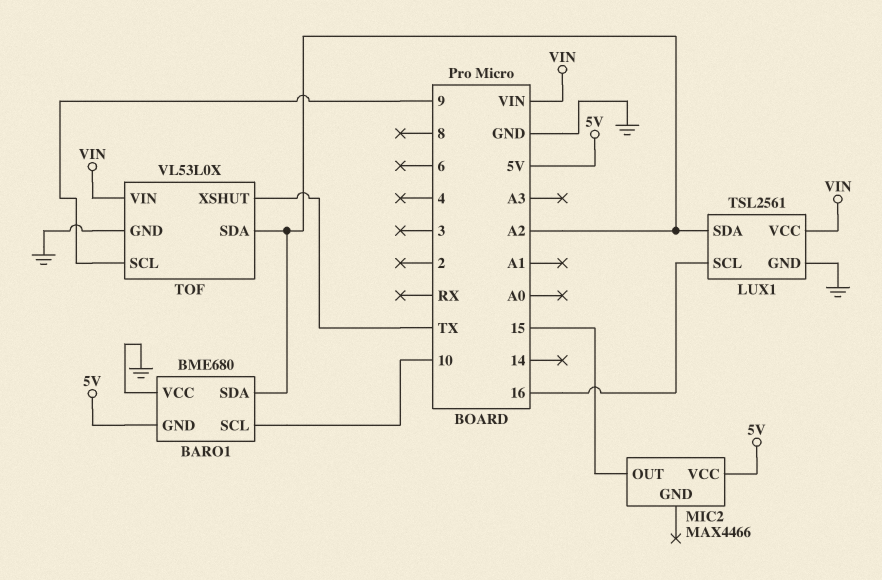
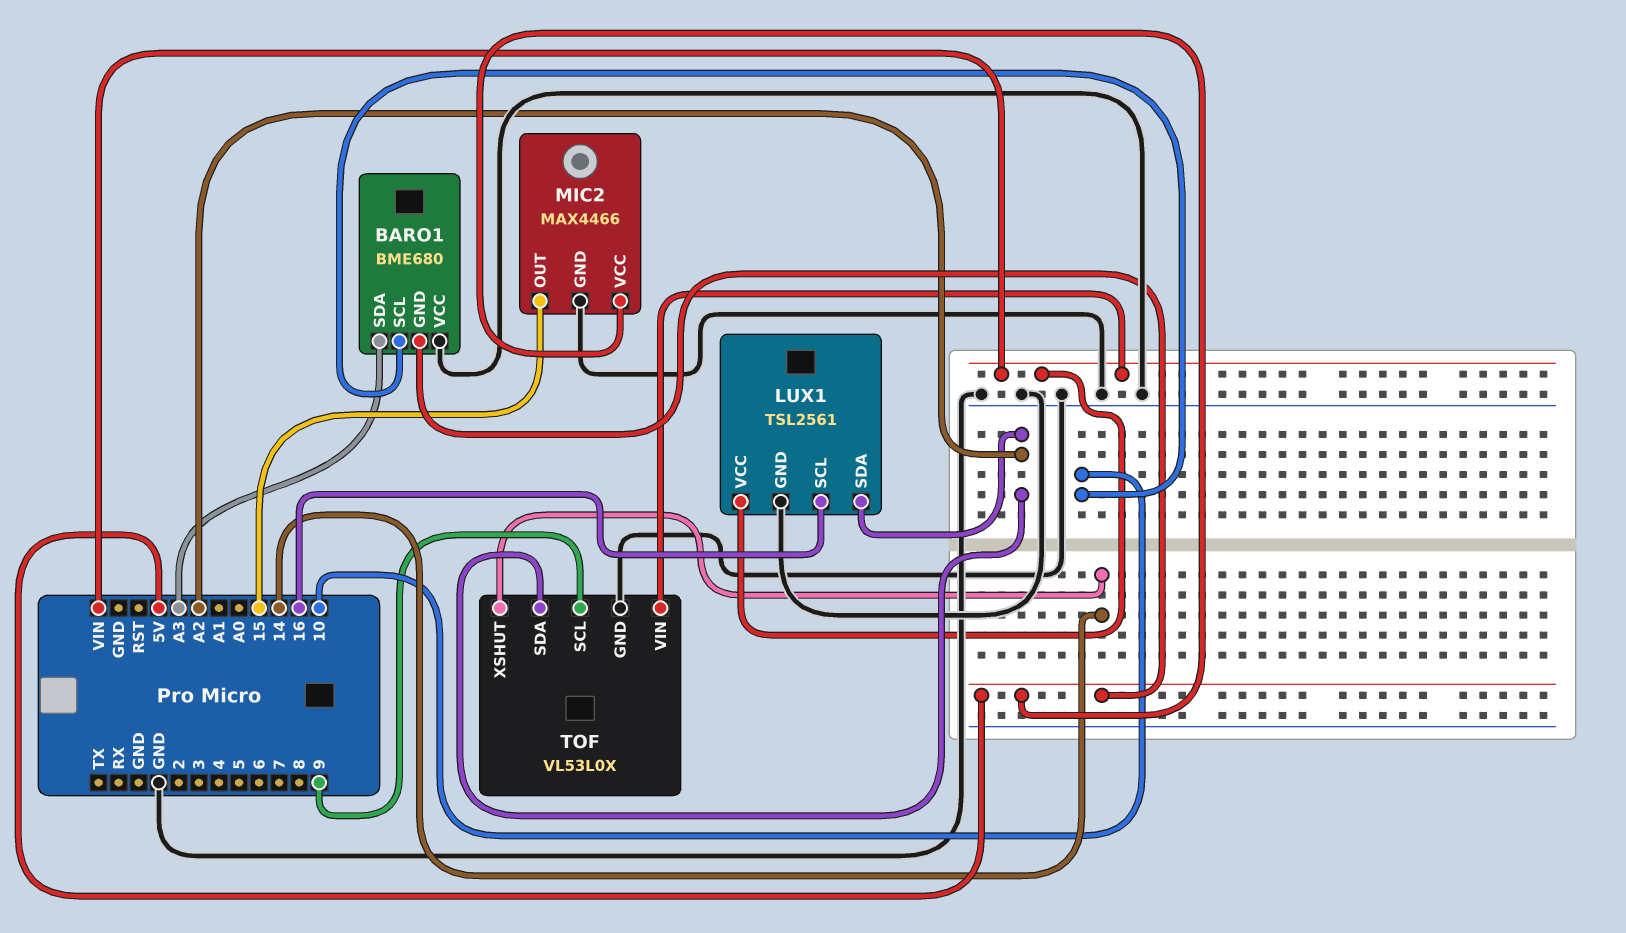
BARO1 pin SDA: A2 -> A3
MIC2 pin GND: none -> GND
TOF pin XSHUT: TX -> 14

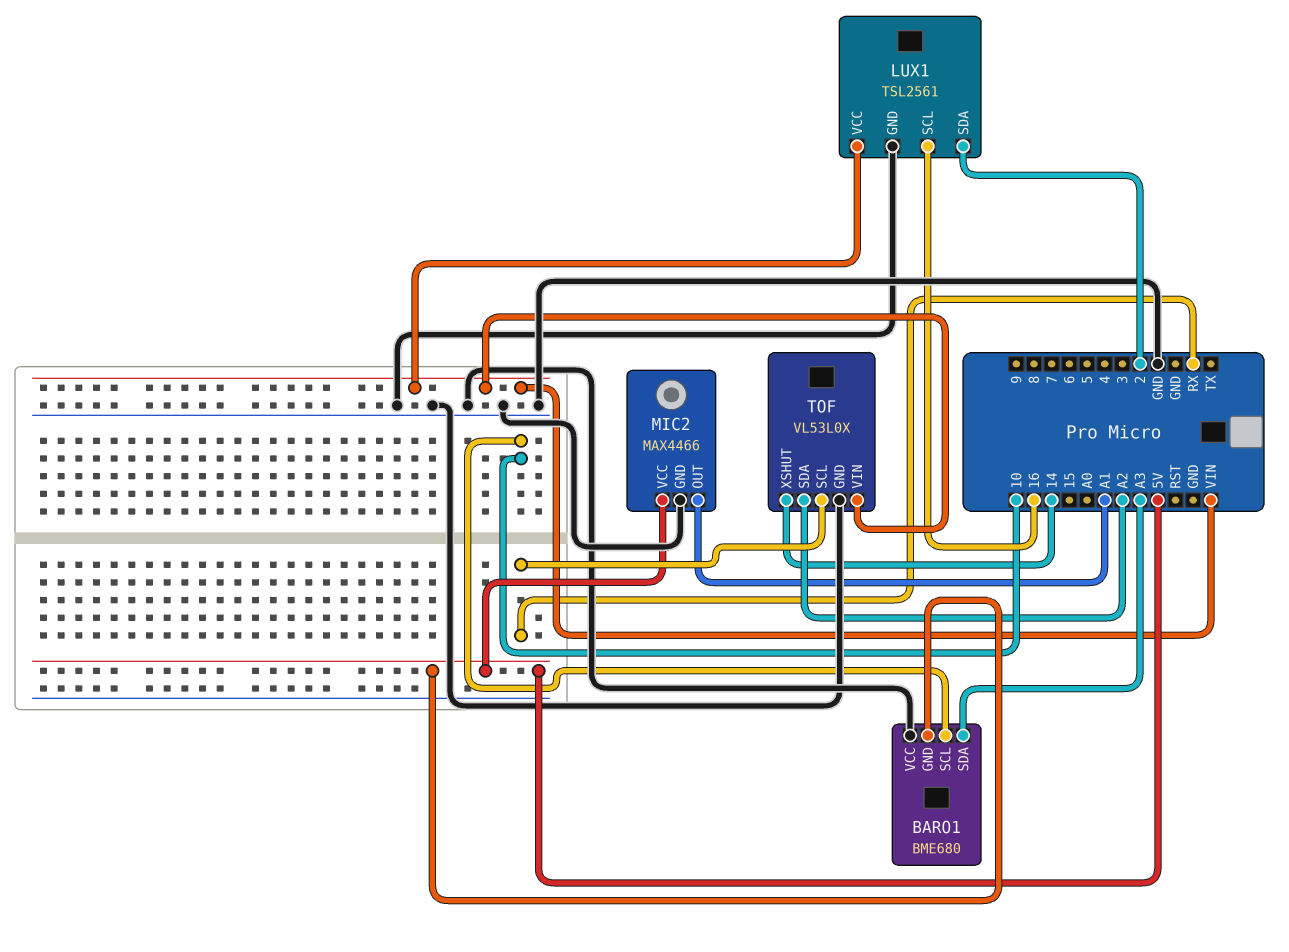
LUX1 pin SDA: A2 -> 2
MIC2 pin OUT: 15 -> A1
TOF pin SCL: 9 -> RX

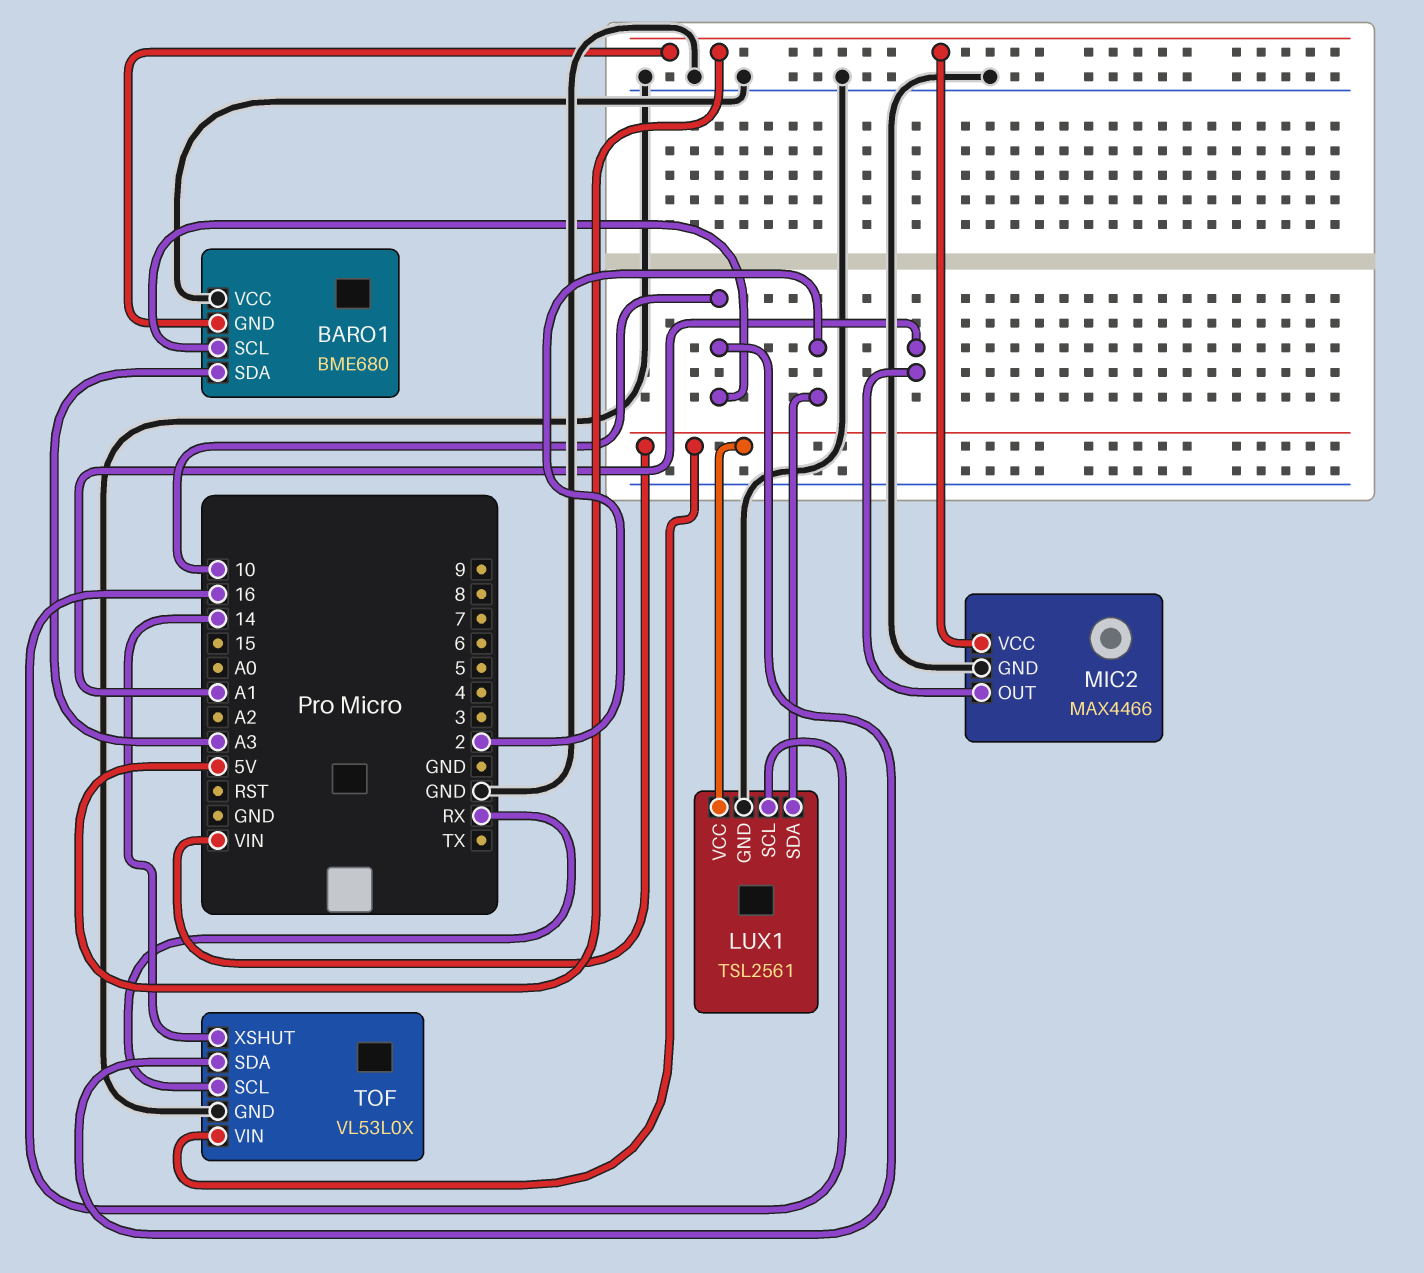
TOF pin SDA: A2 -> 10

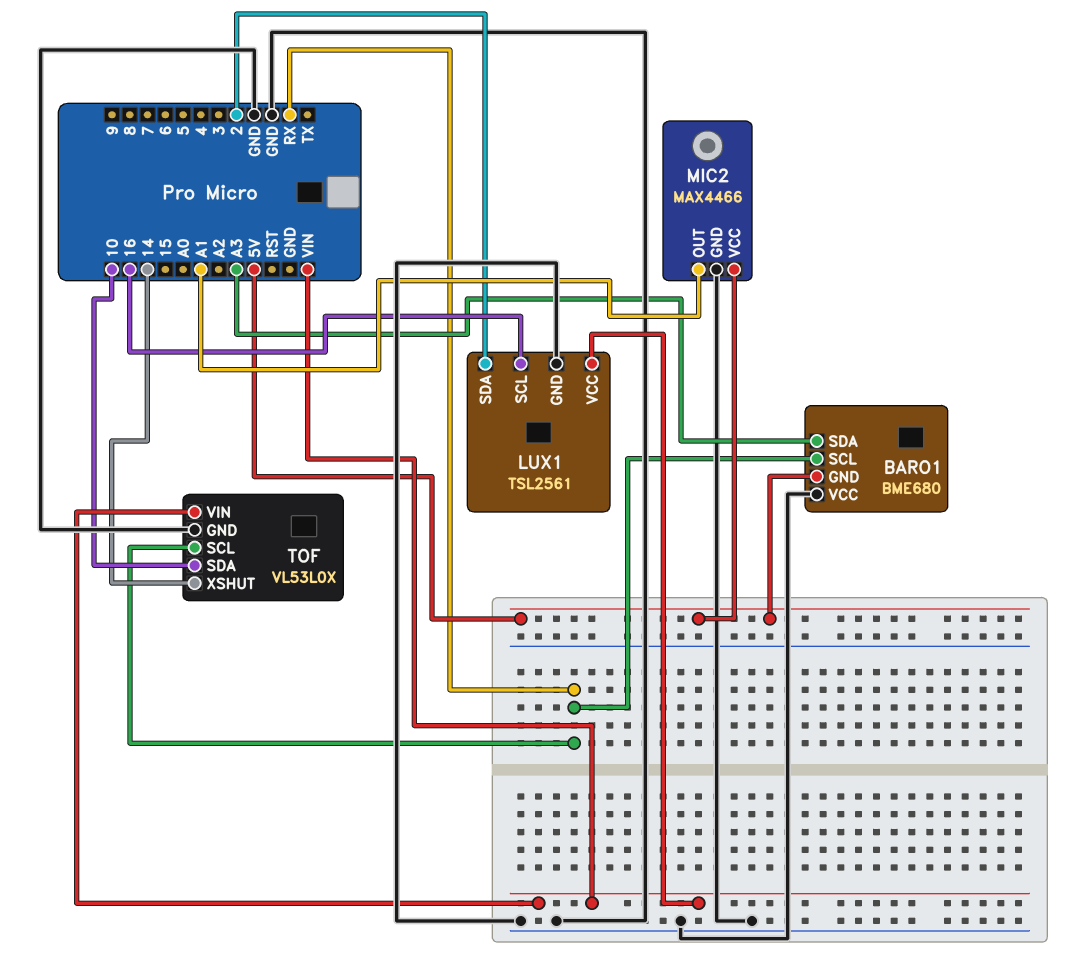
BARO1 pin SCL: 10 -> RX

